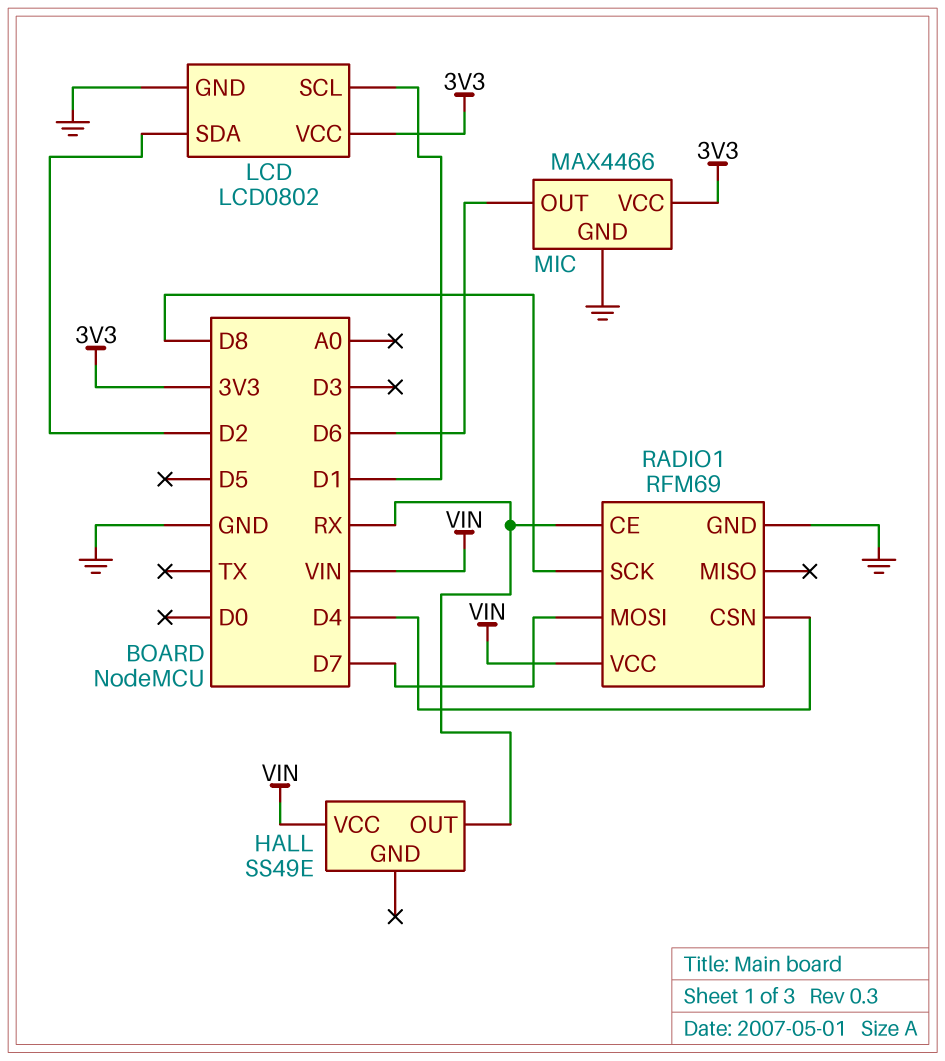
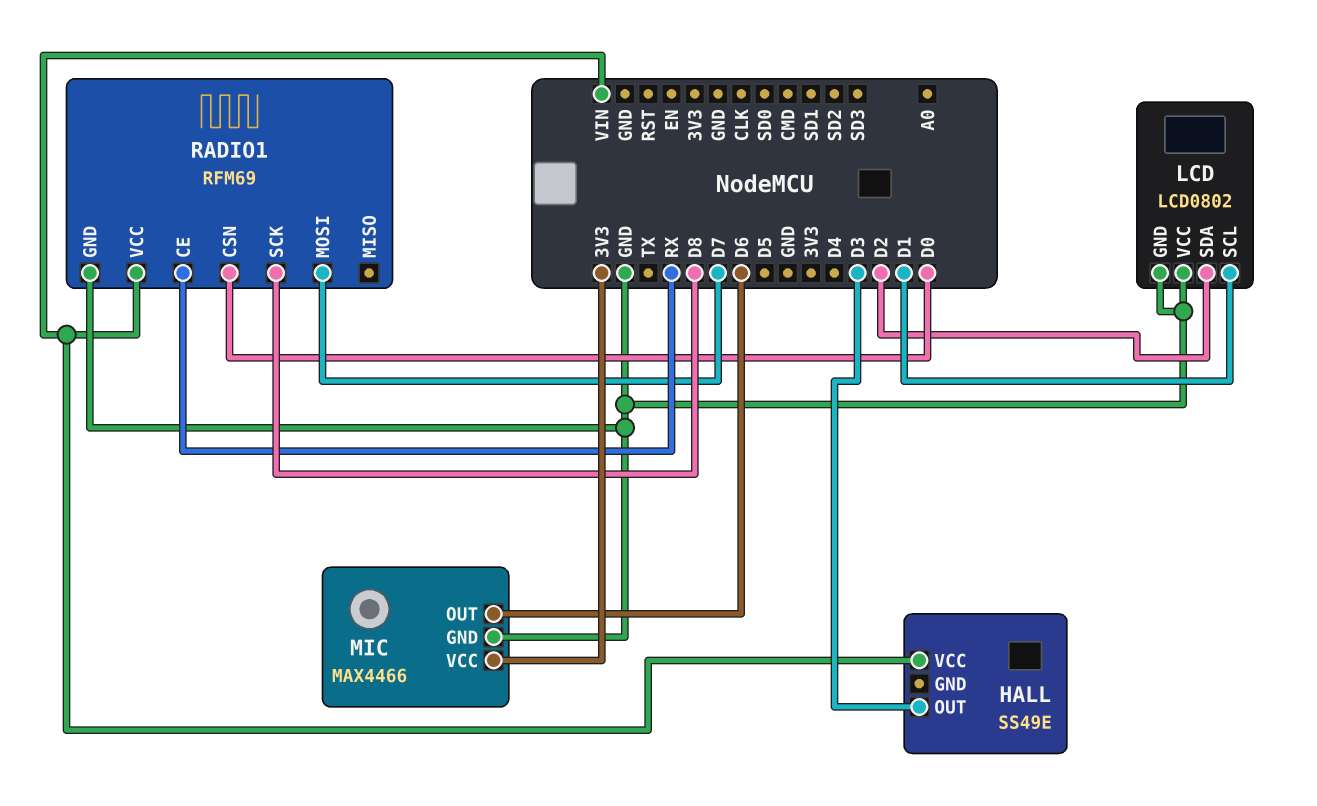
HALL pin OUT: RX -> D3
LCD pin VCC: 3V3 -> GND
RADIO1 pin CSN: D4 -> D0

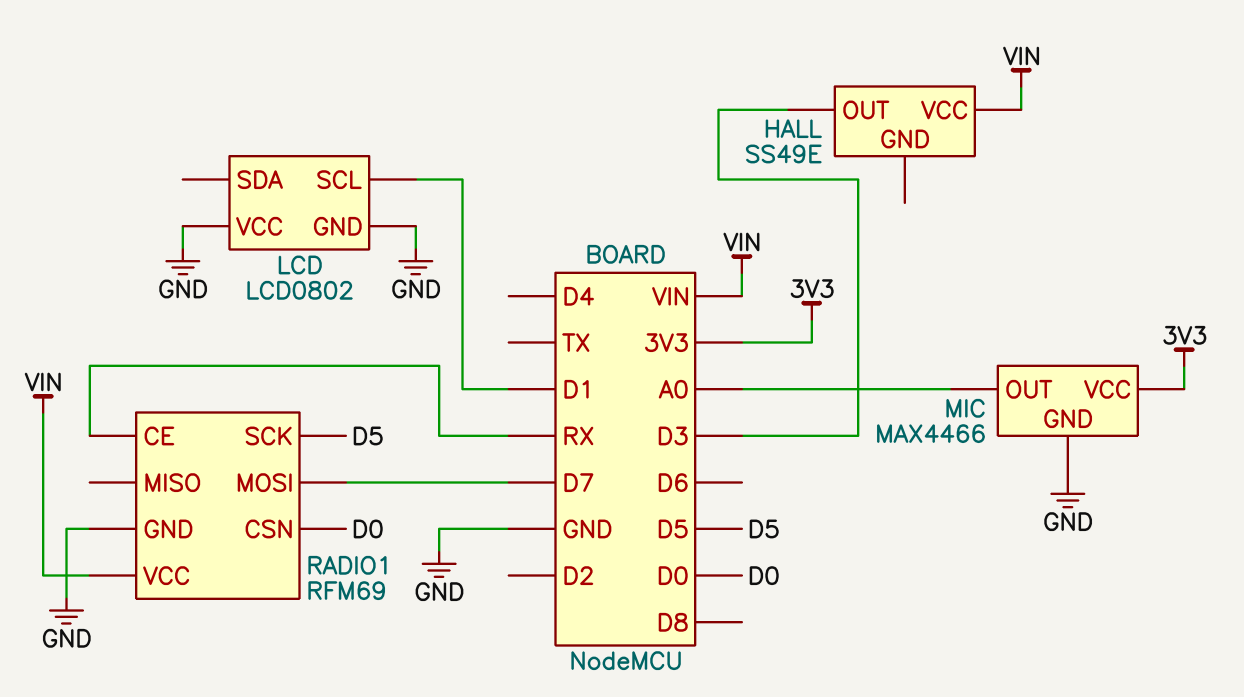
LCD pin SDA: D2 -> none
MIC pin OUT: D6 -> A0
RADIO1 pin SCK: D8 -> D5

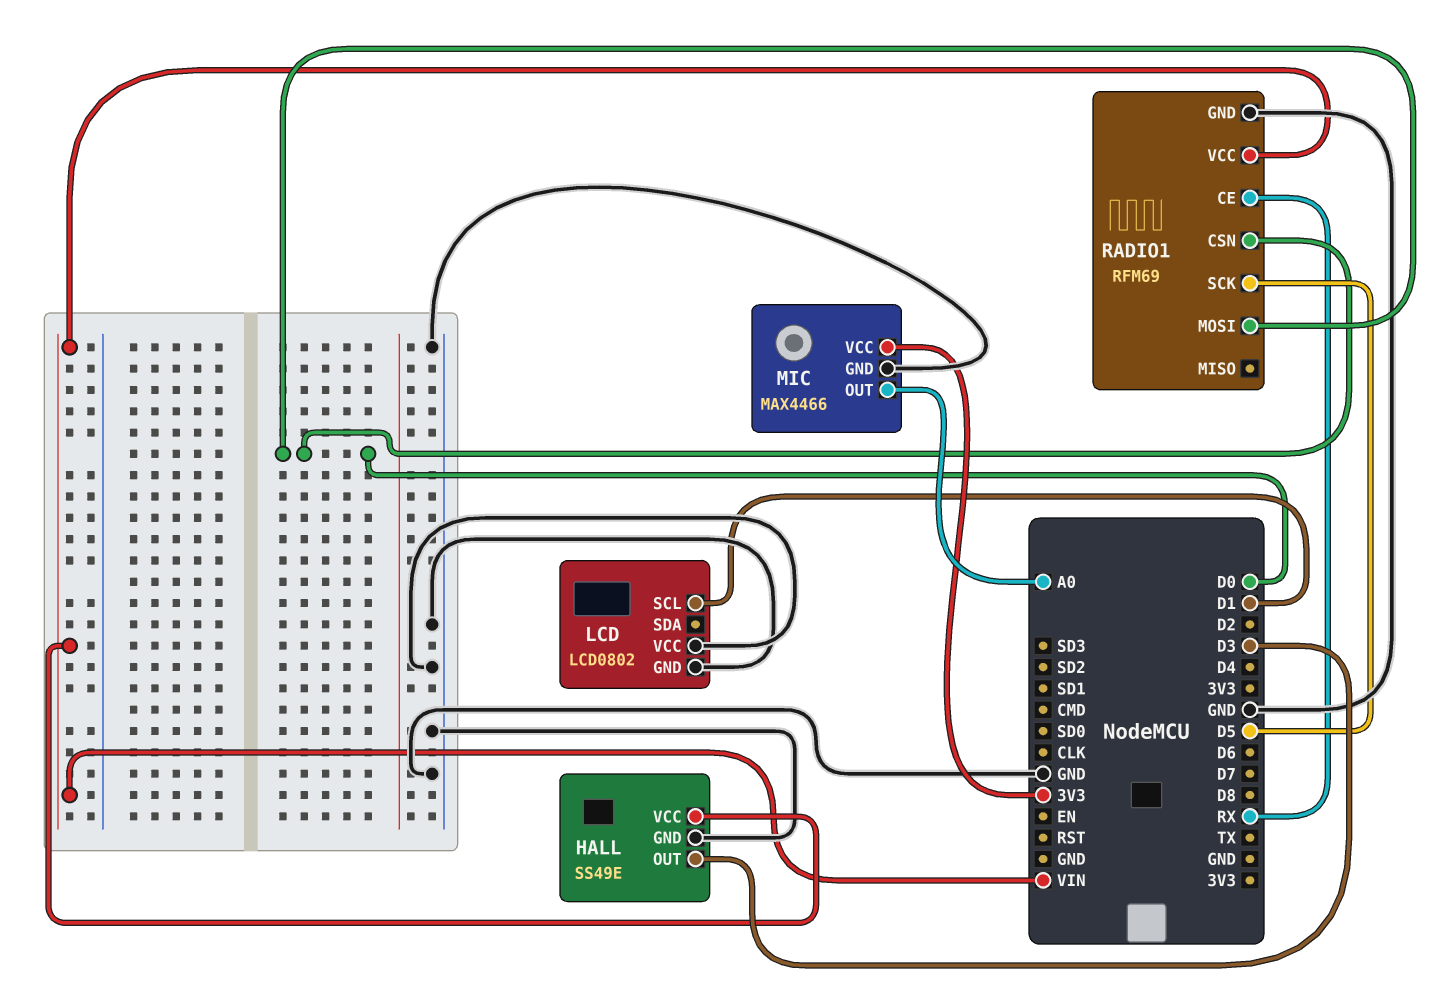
HALL pin GND: none -> GND
RADIO1 pin MOSI: D7 -> D0

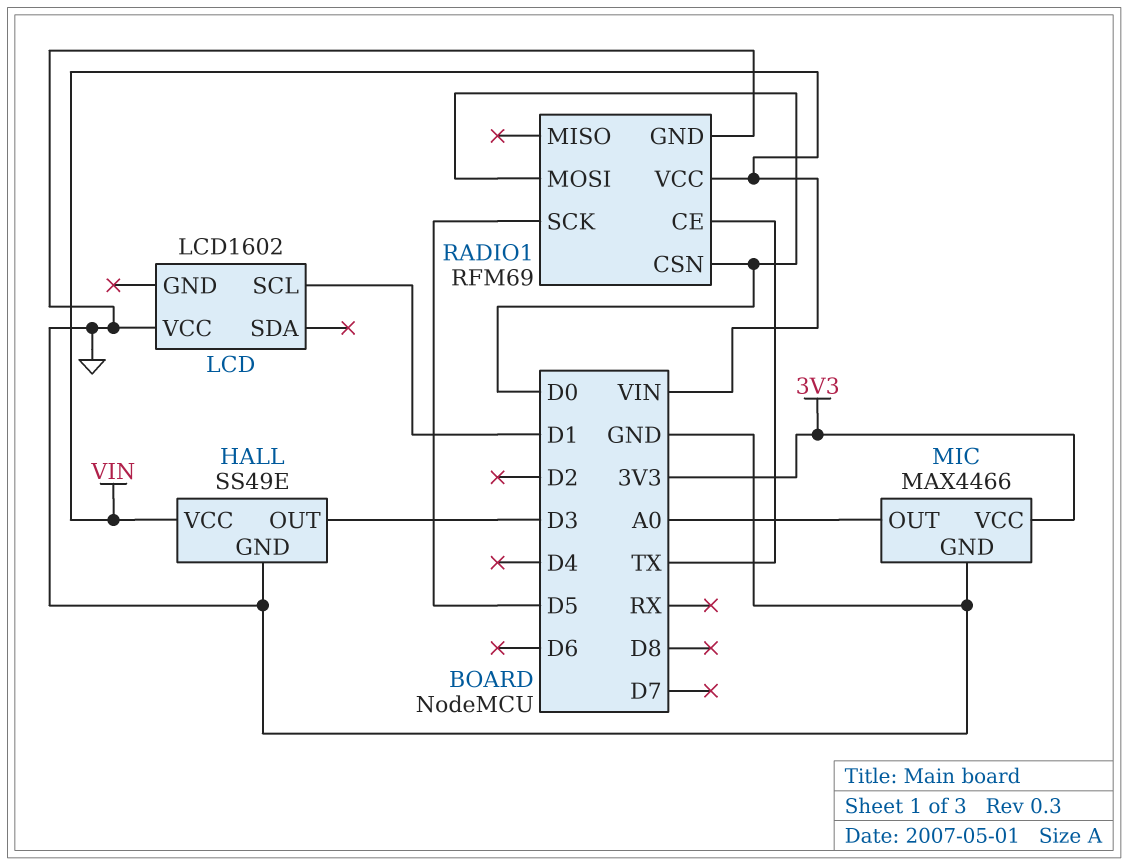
LCD: LCD0802 -> LCD1602
LCD pin GND: GND -> none
RADIO1 pin CE: RX -> TX

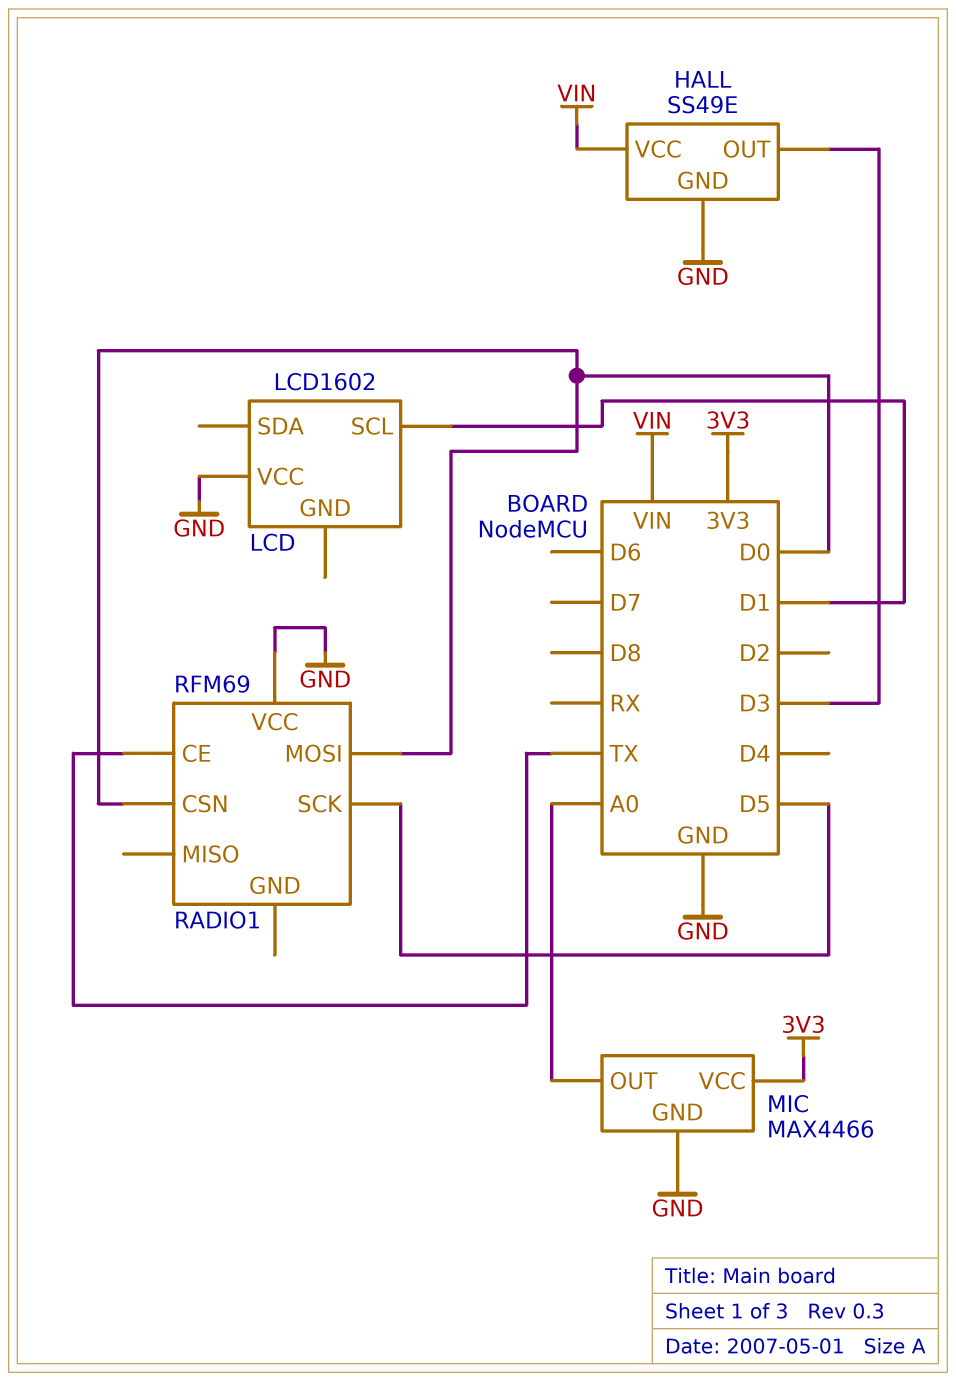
RADIO1 pin GND: GND -> none
RADIO1 pin VCC: VIN -> GND

